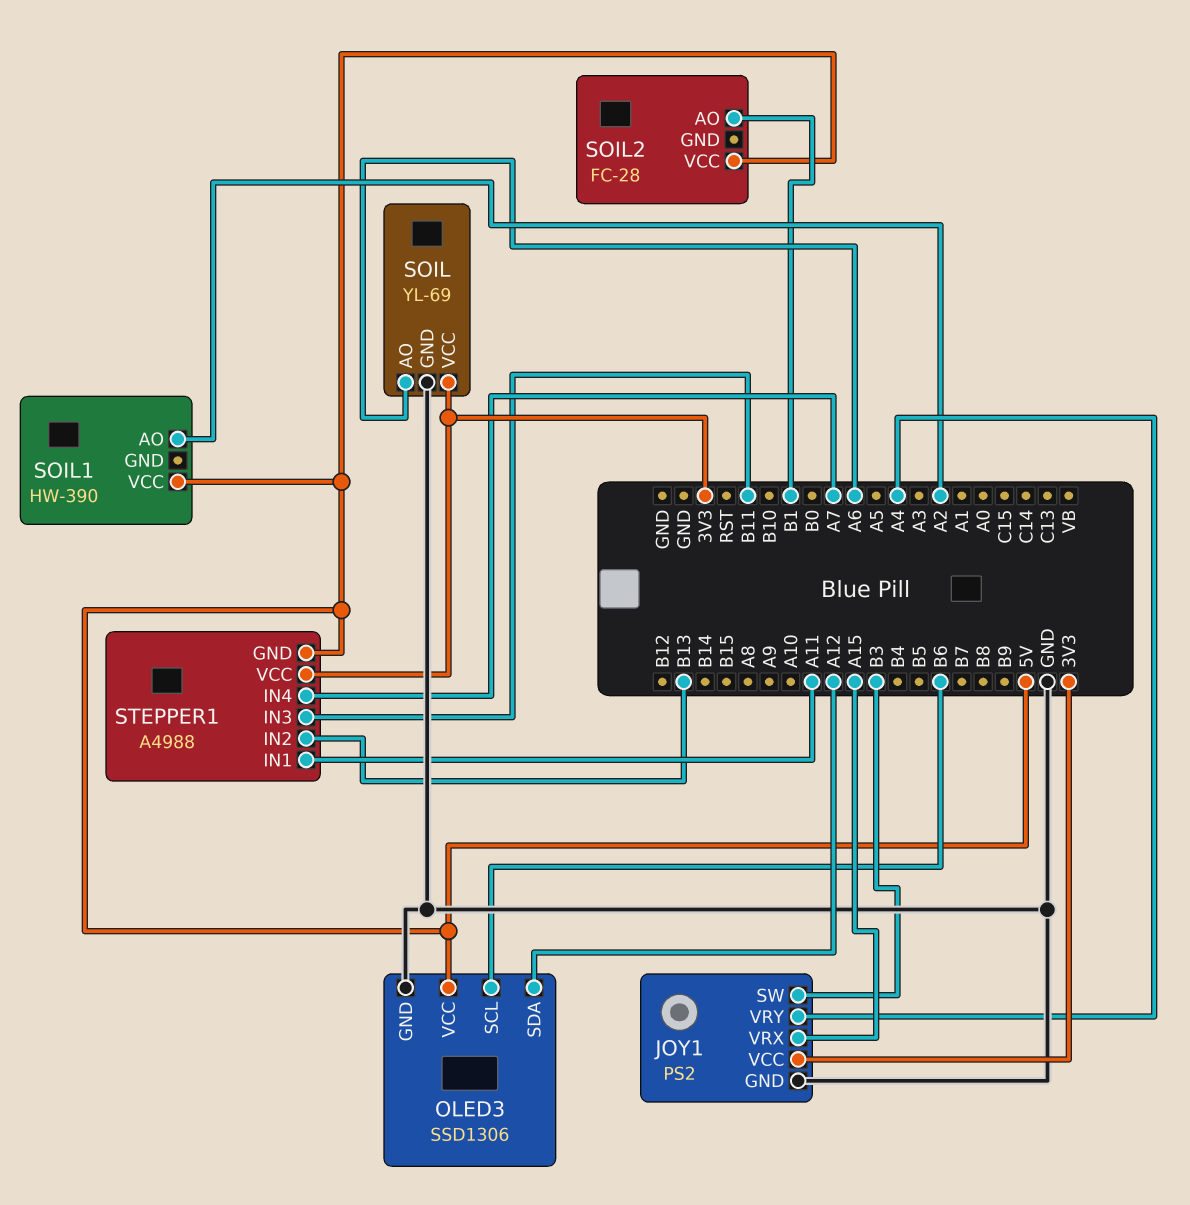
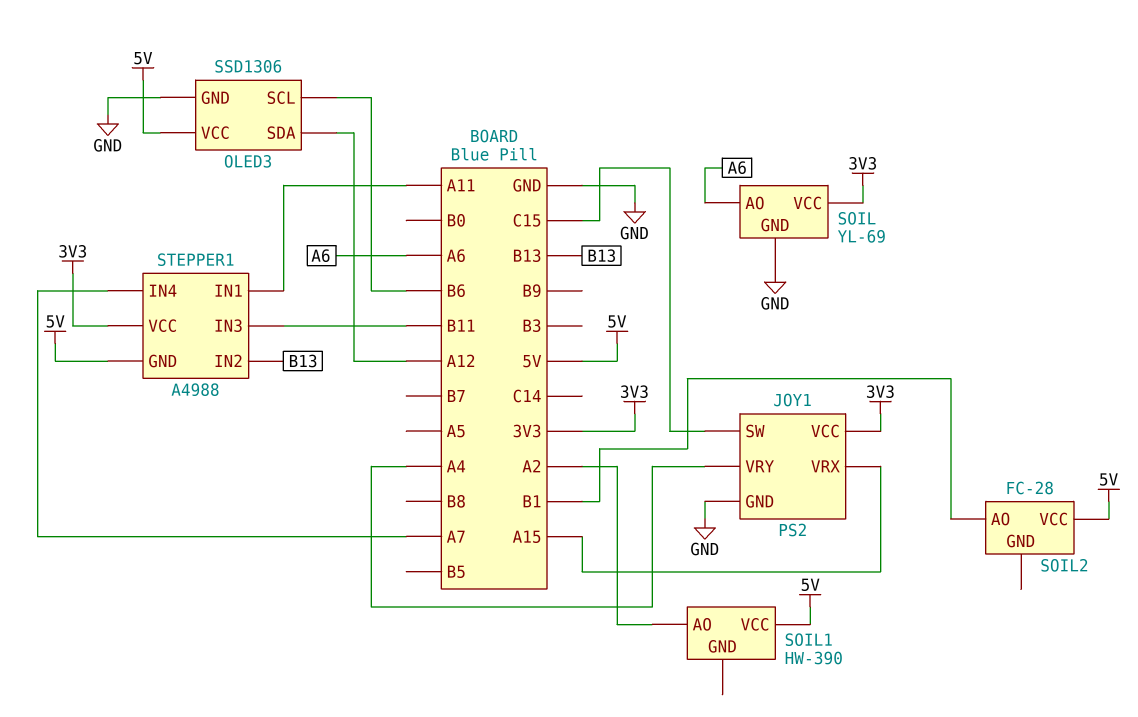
JOY1 pin SW: B3 -> C15

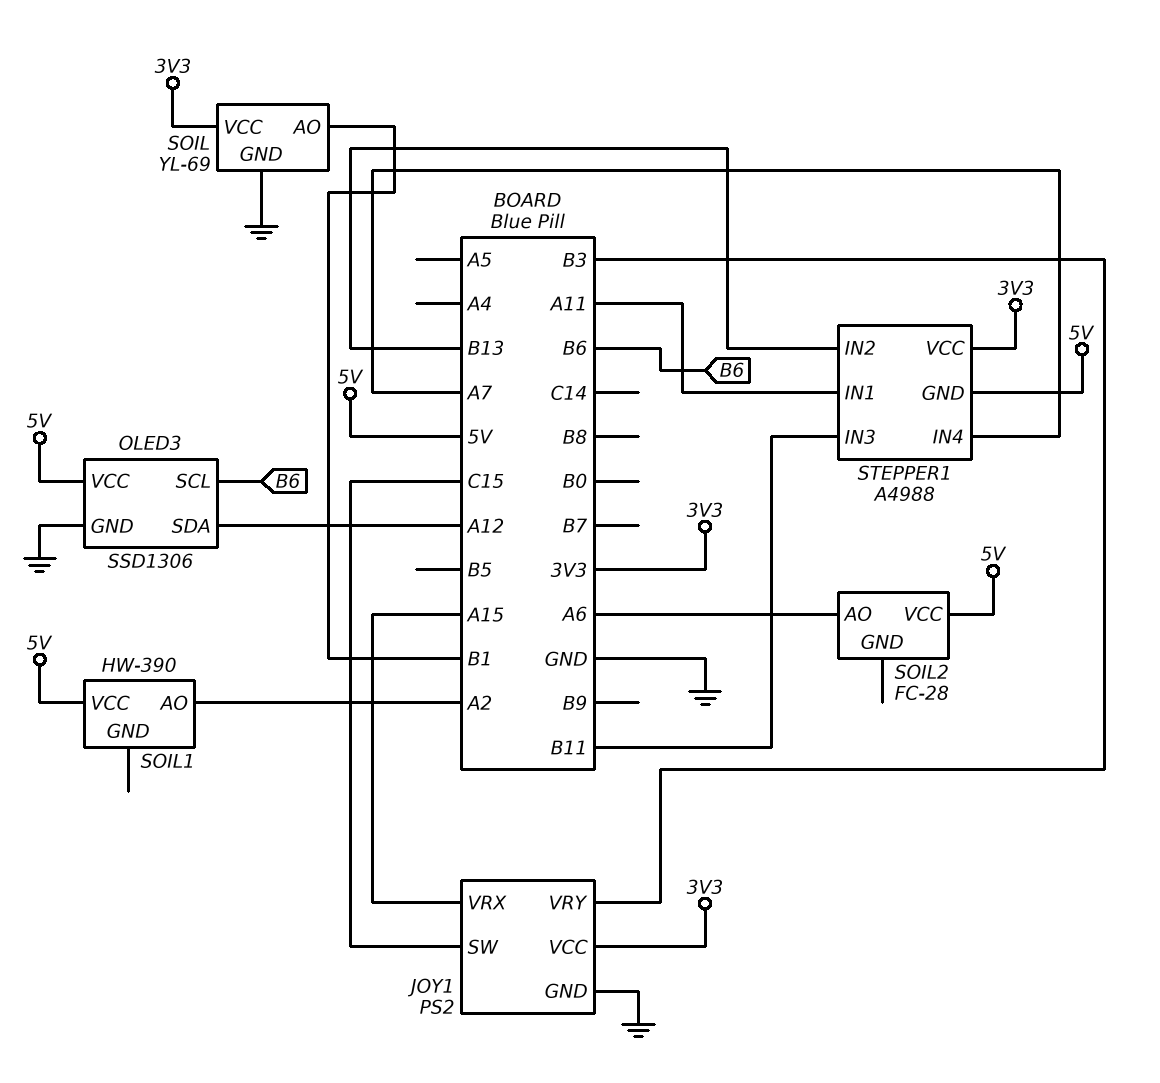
JOY1 pin VRY: A4 -> B3
SOIL pin AO: A6 -> B1
SOIL2 pin AO: B1 -> A6

